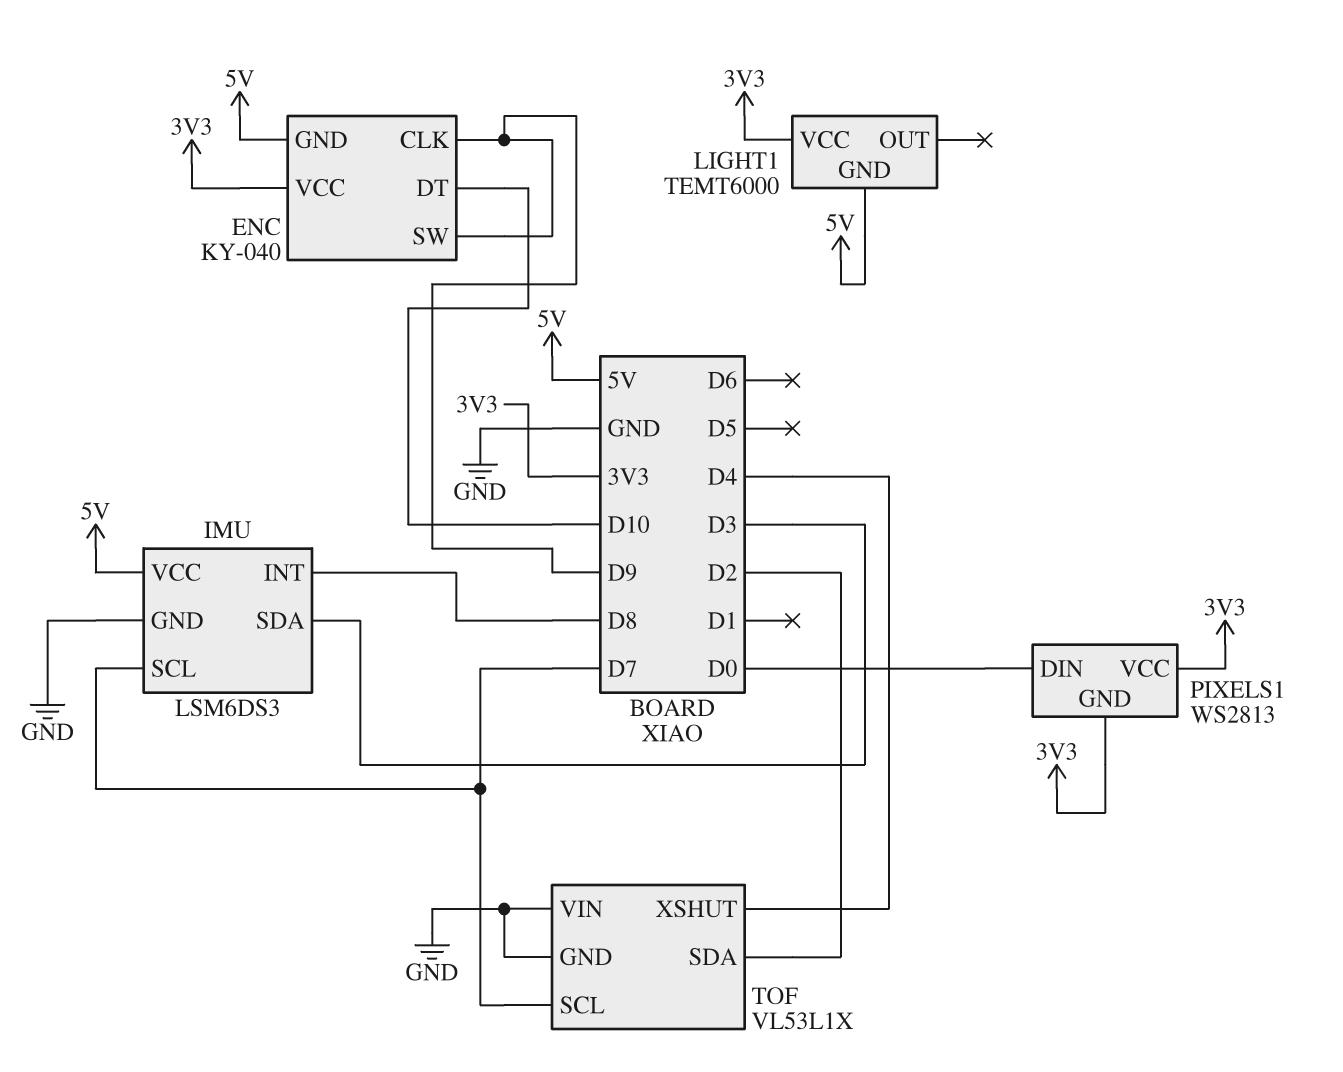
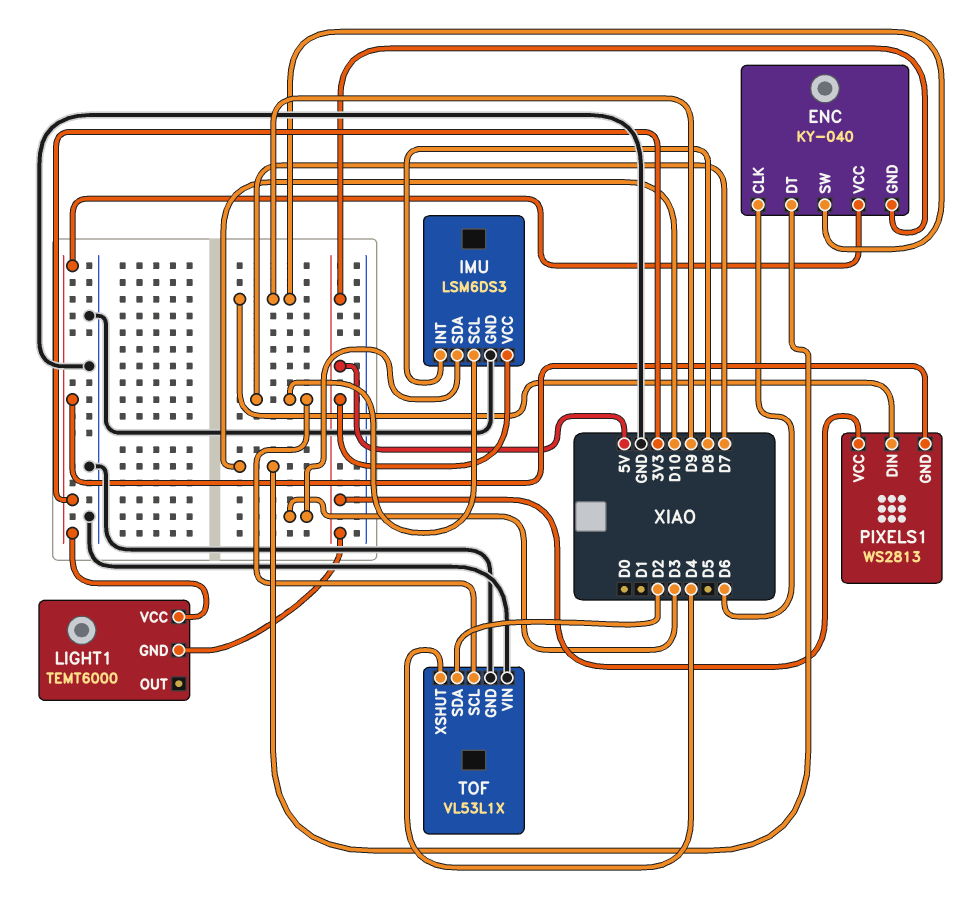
ENC pin CLK: D9 -> D6
PIXELS1 pin DIN: D0 -> D9
PIXELS1 pin VCC: 3V3 -> 5V

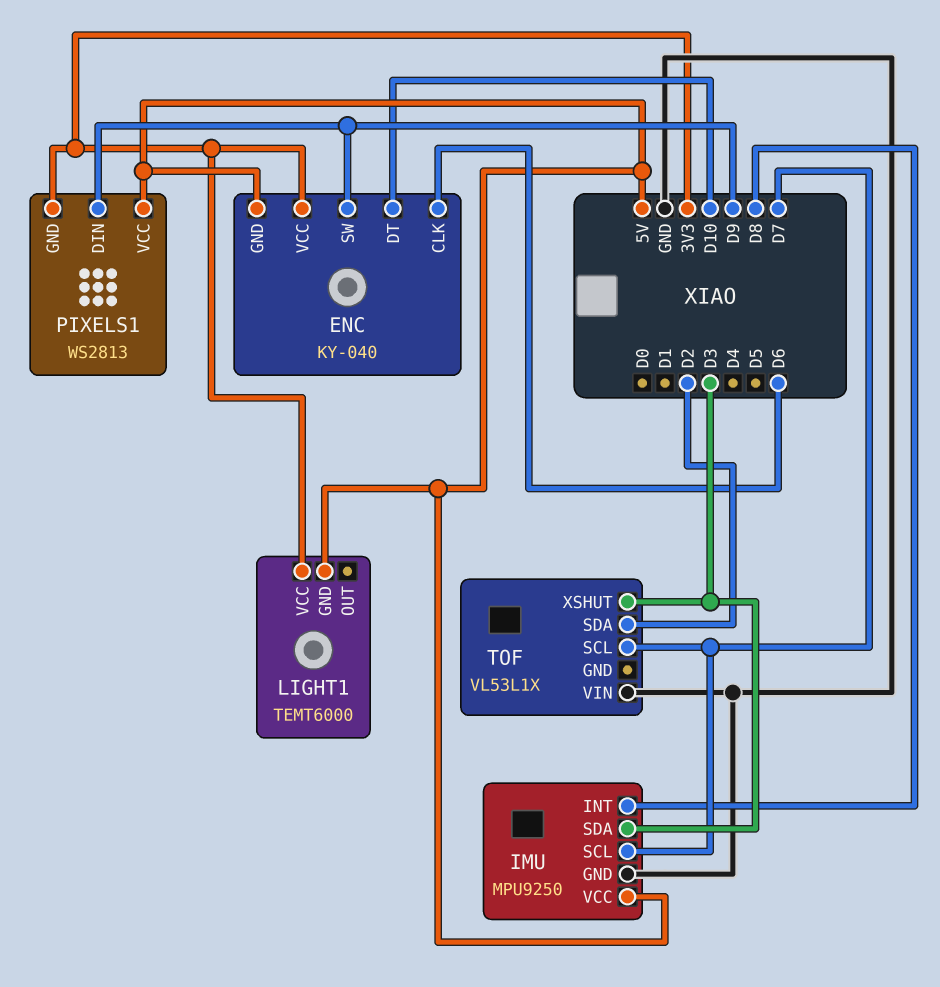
IMU: LSM6DS3 -> MPU9250
TOF pin GND: GND -> none
TOF pin XSHUT: D4 -> D3

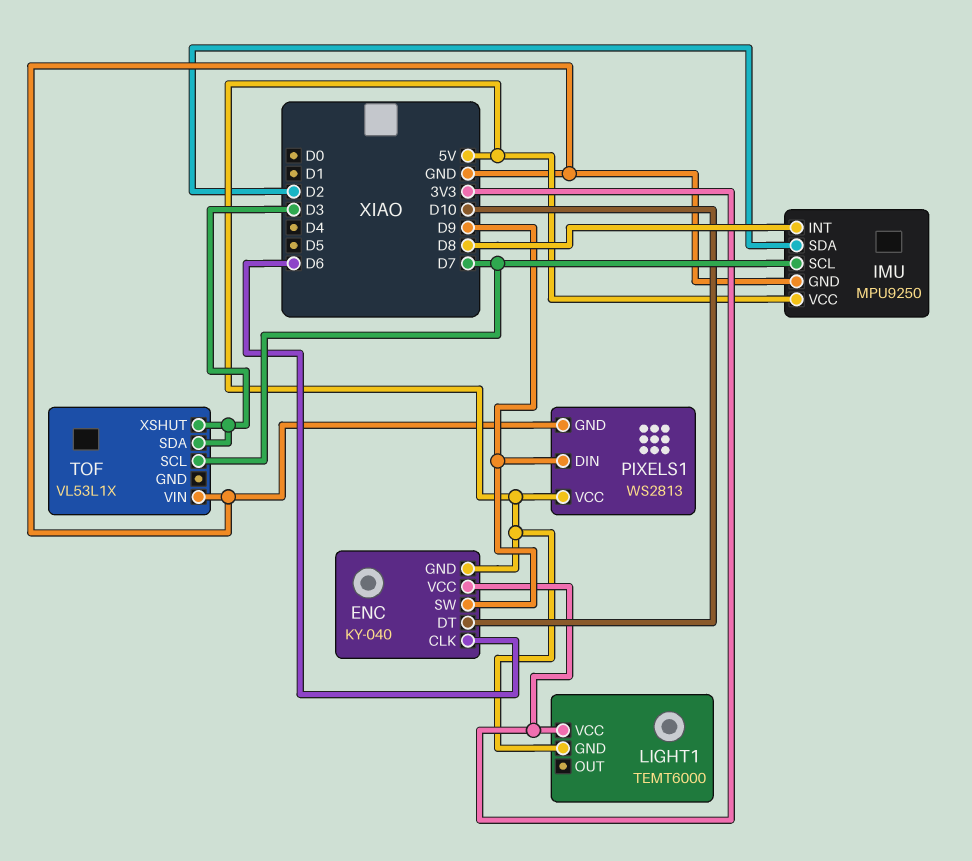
IMU pin SDA: D3 -> D2
PIXELS1 pin GND: 3V3 -> GND
TOF pin SDA: D2 -> D3

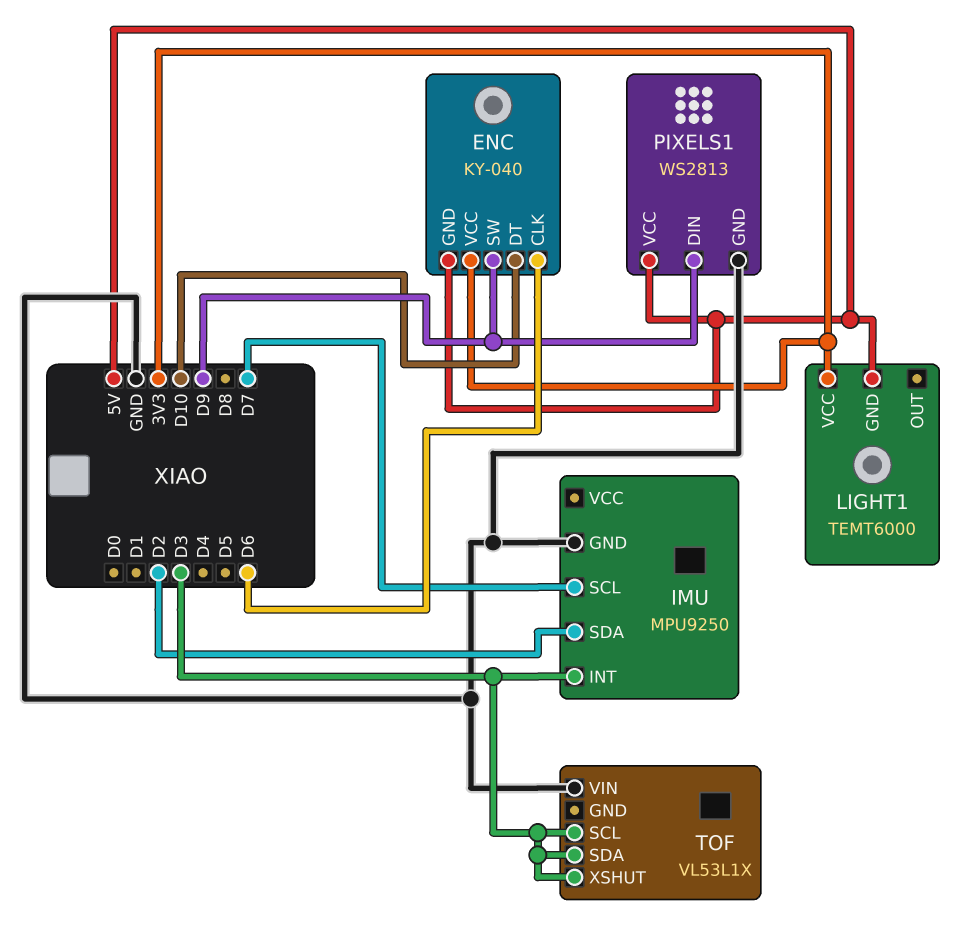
IMU pin INT: D8 -> D3
IMU pin VCC: 5V -> none
TOF pin SCL: D7 -> D3

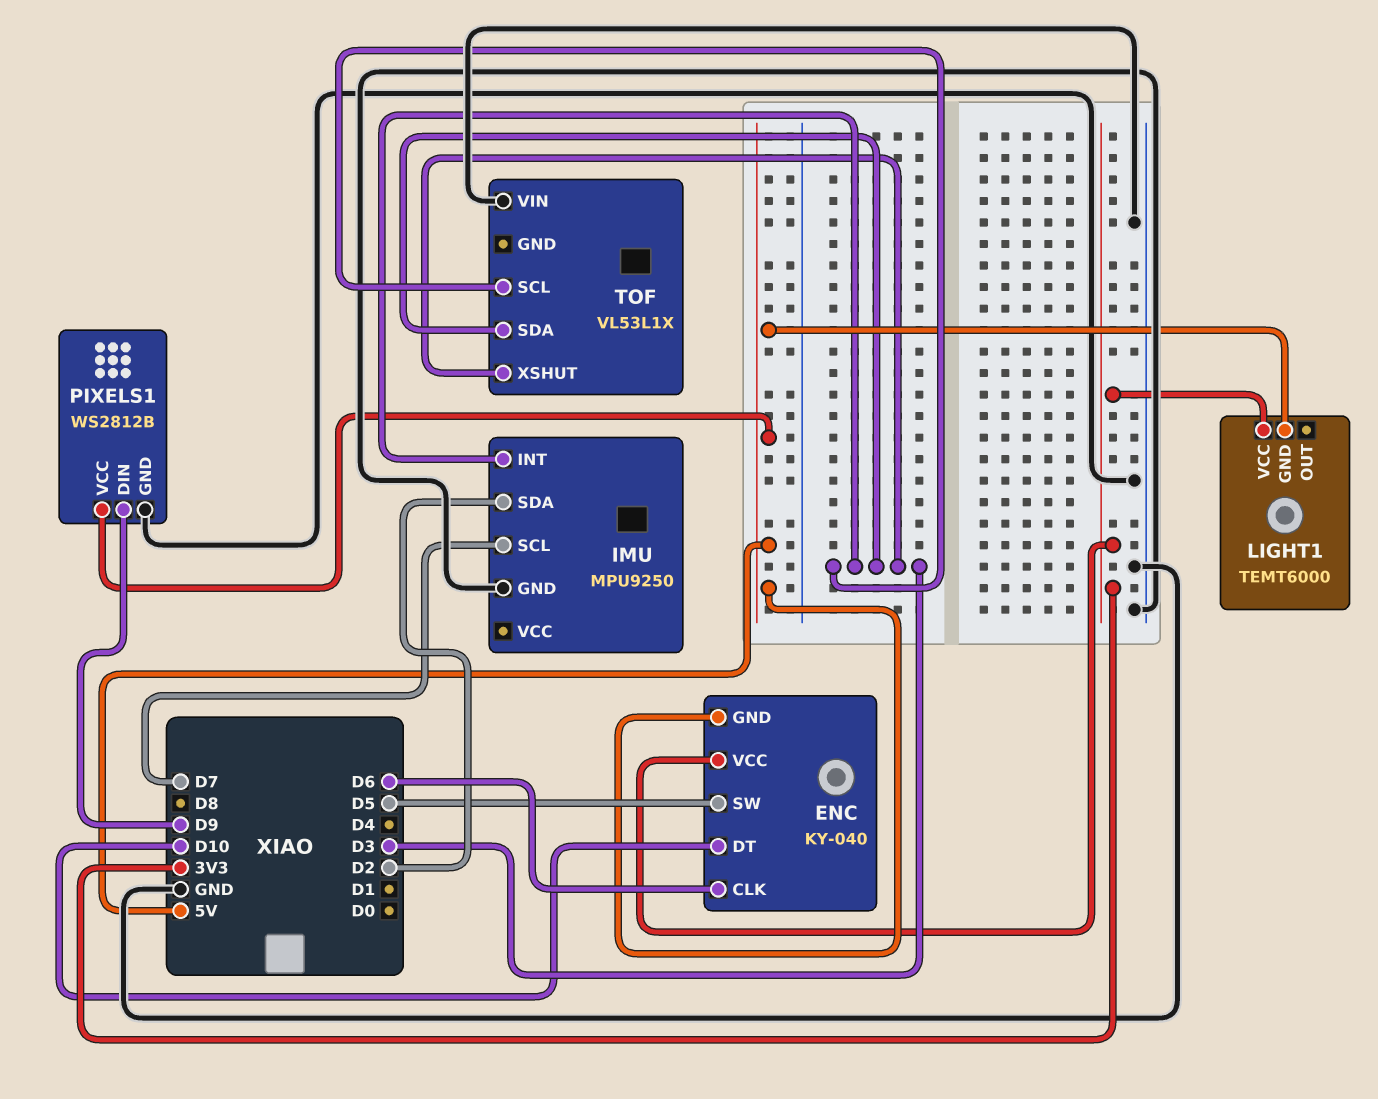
ENC pin SW: D9 -> D5
PIXELS1: WS2813 -> WS2812B

